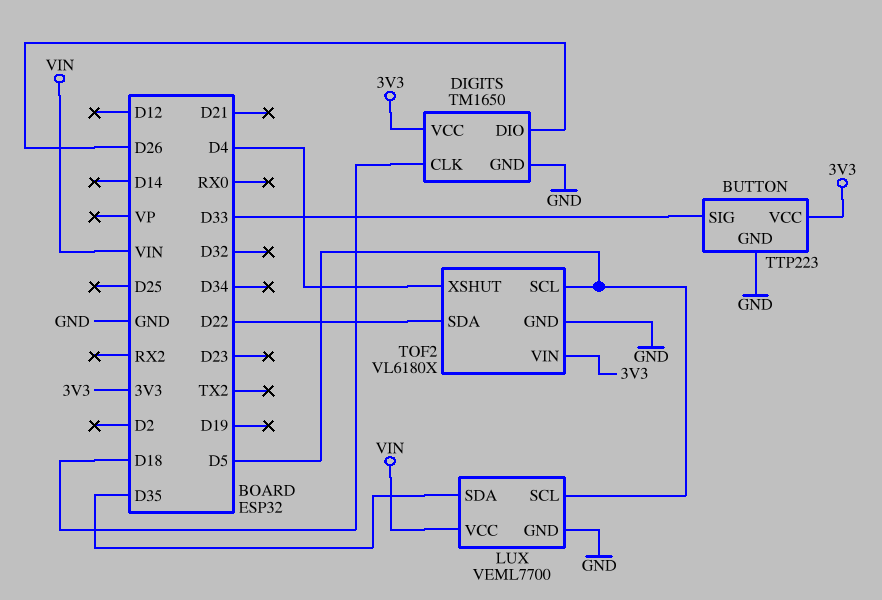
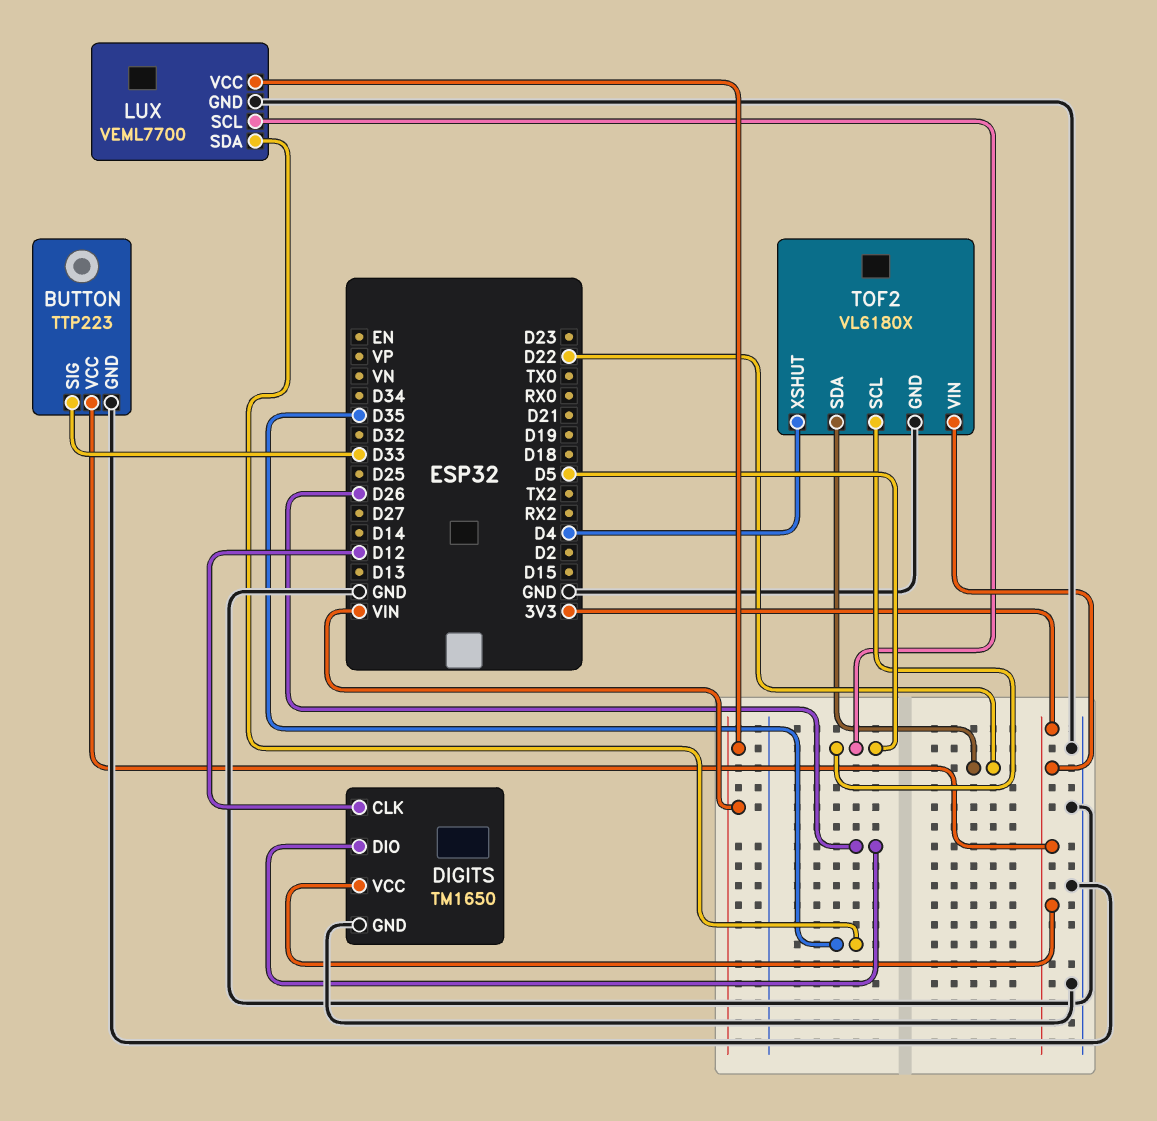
DIGITS pin CLK: D18 -> D12

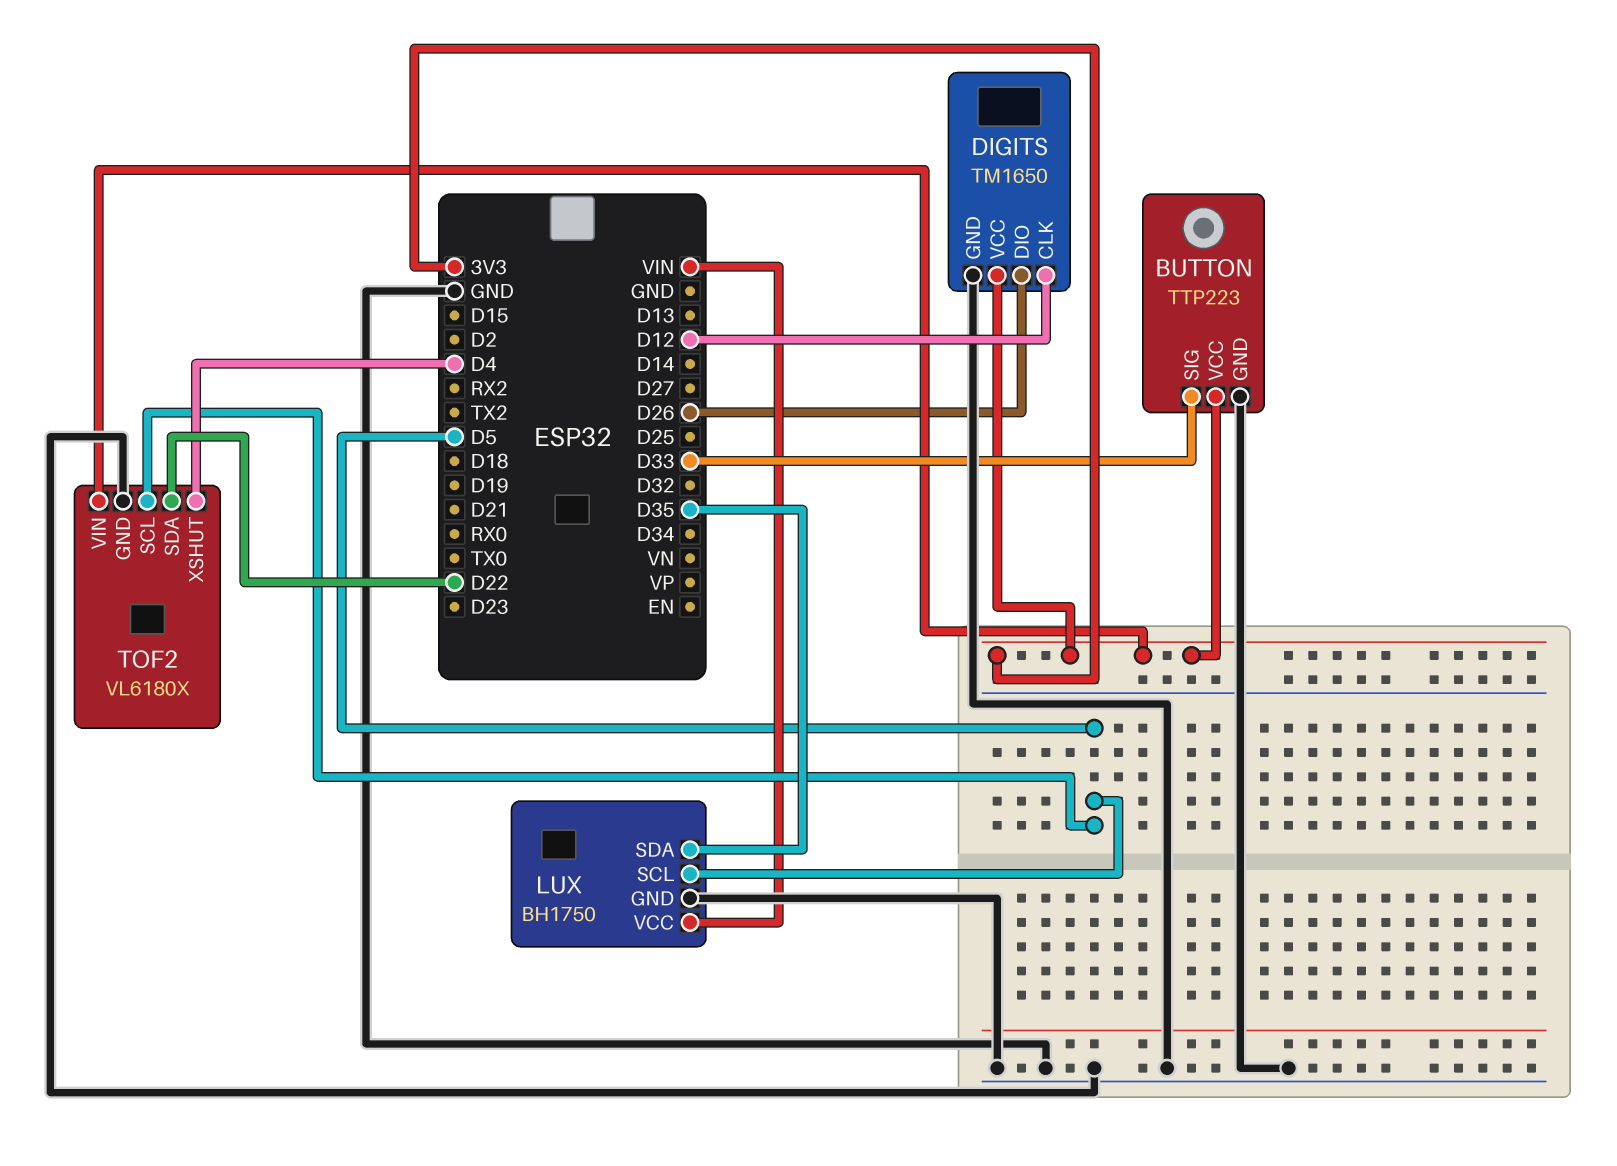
LUX: VEML7700 -> BH1750

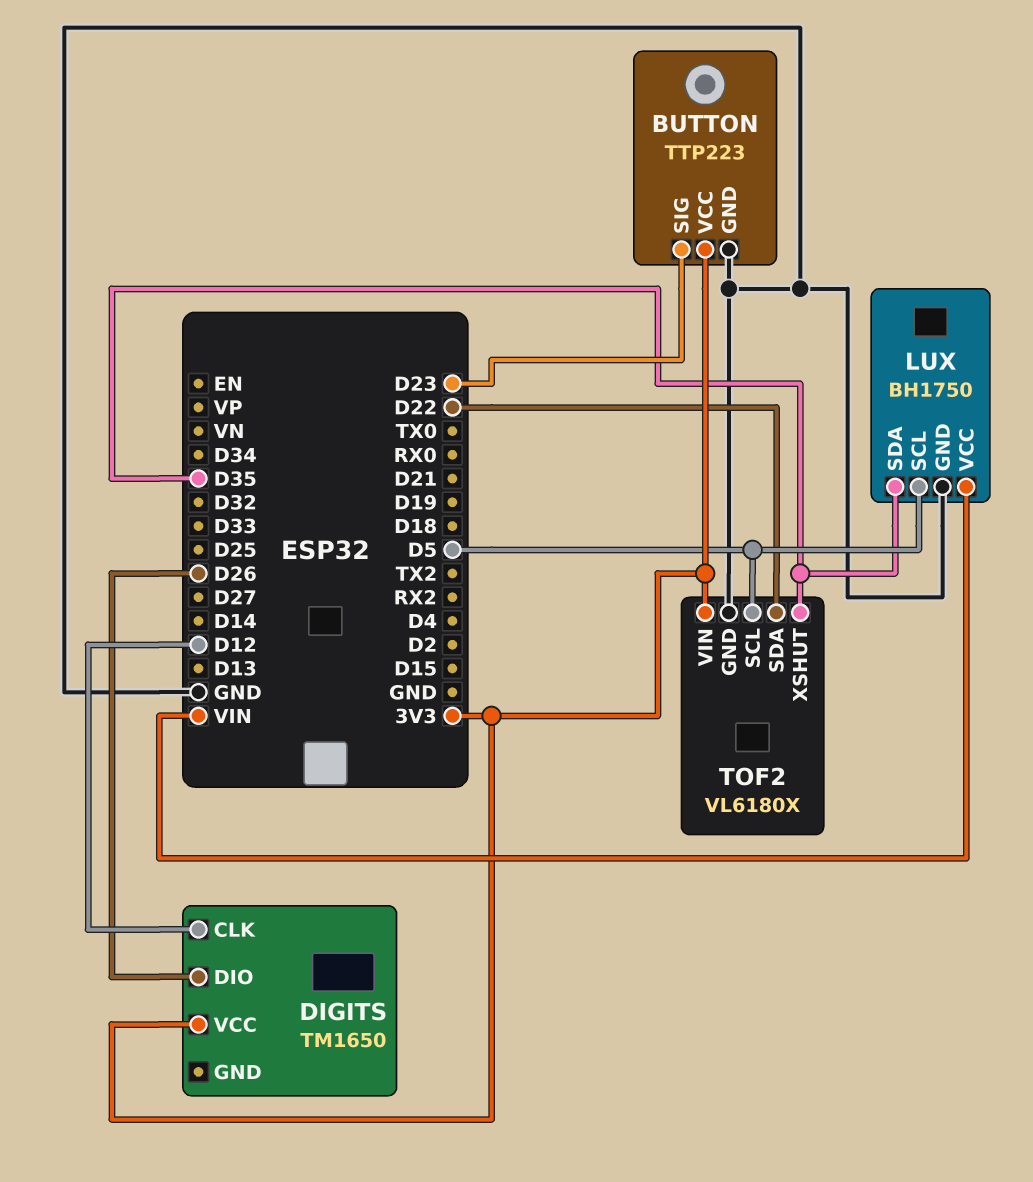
BUTTON pin SIG: D33 -> D23
DIGITS pin GND: GND -> none
TOF2 pin XSHUT: D4 -> D35

